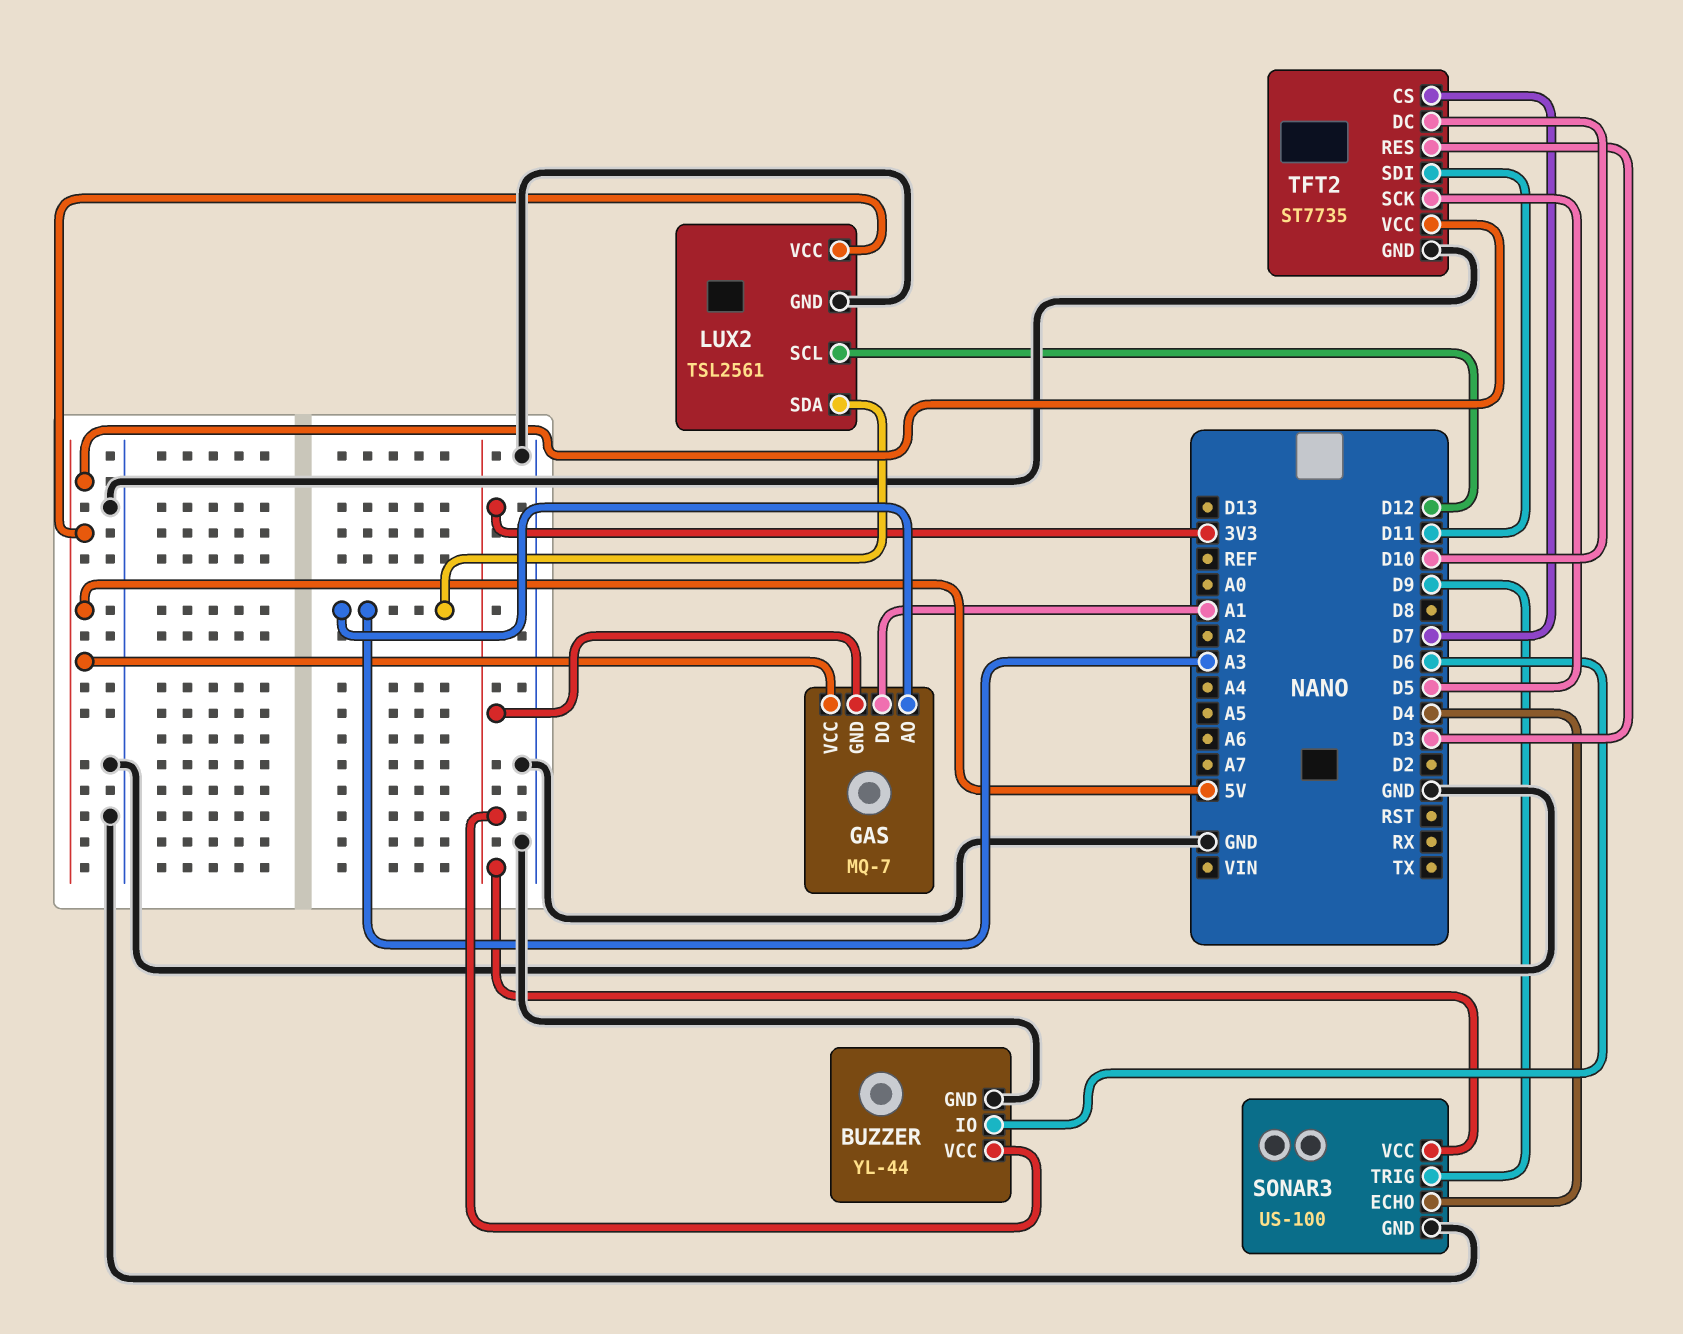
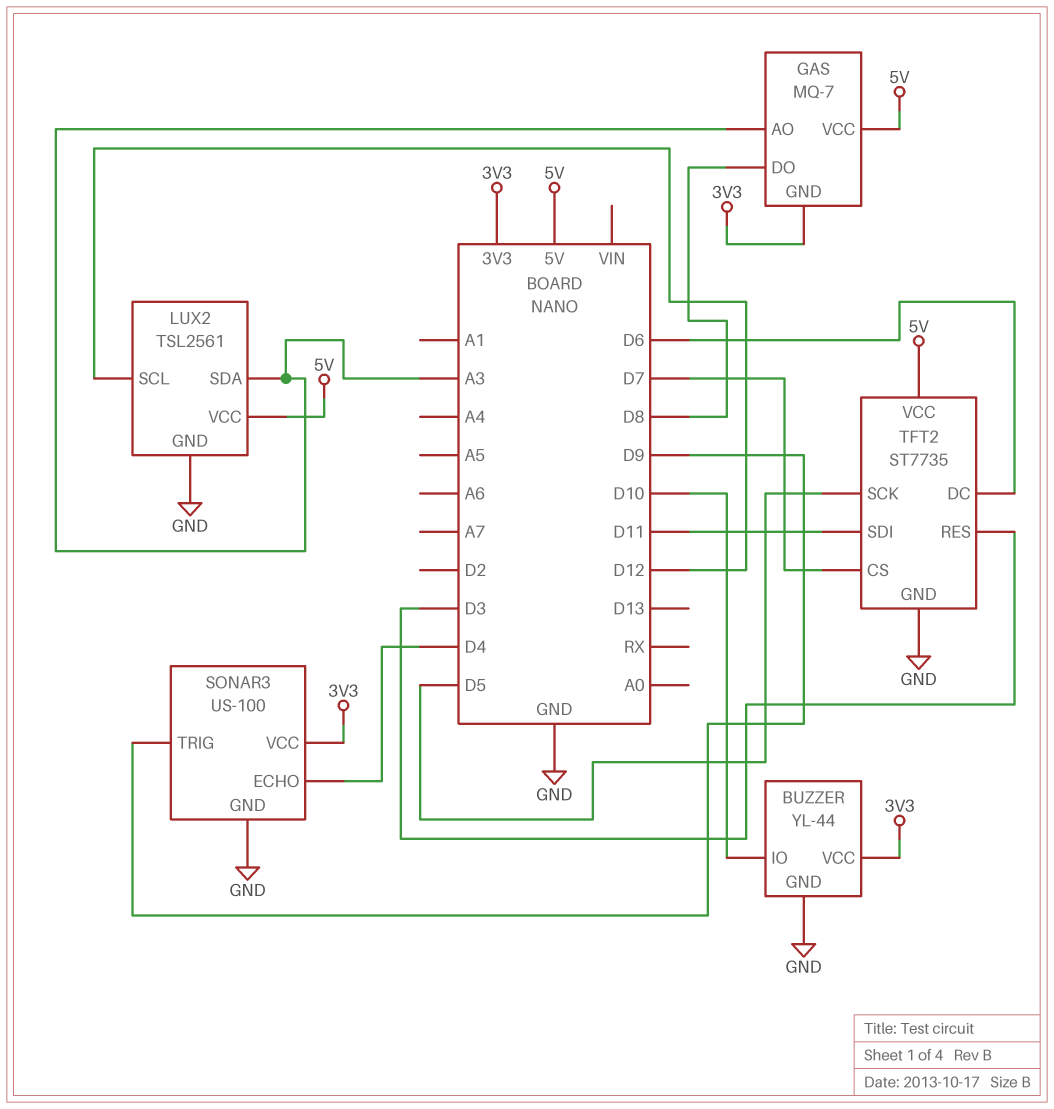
BUZZER pin IO: D6 -> D10
GAS pin DO: A1 -> D8
TFT2 pin DC: D10 -> D6

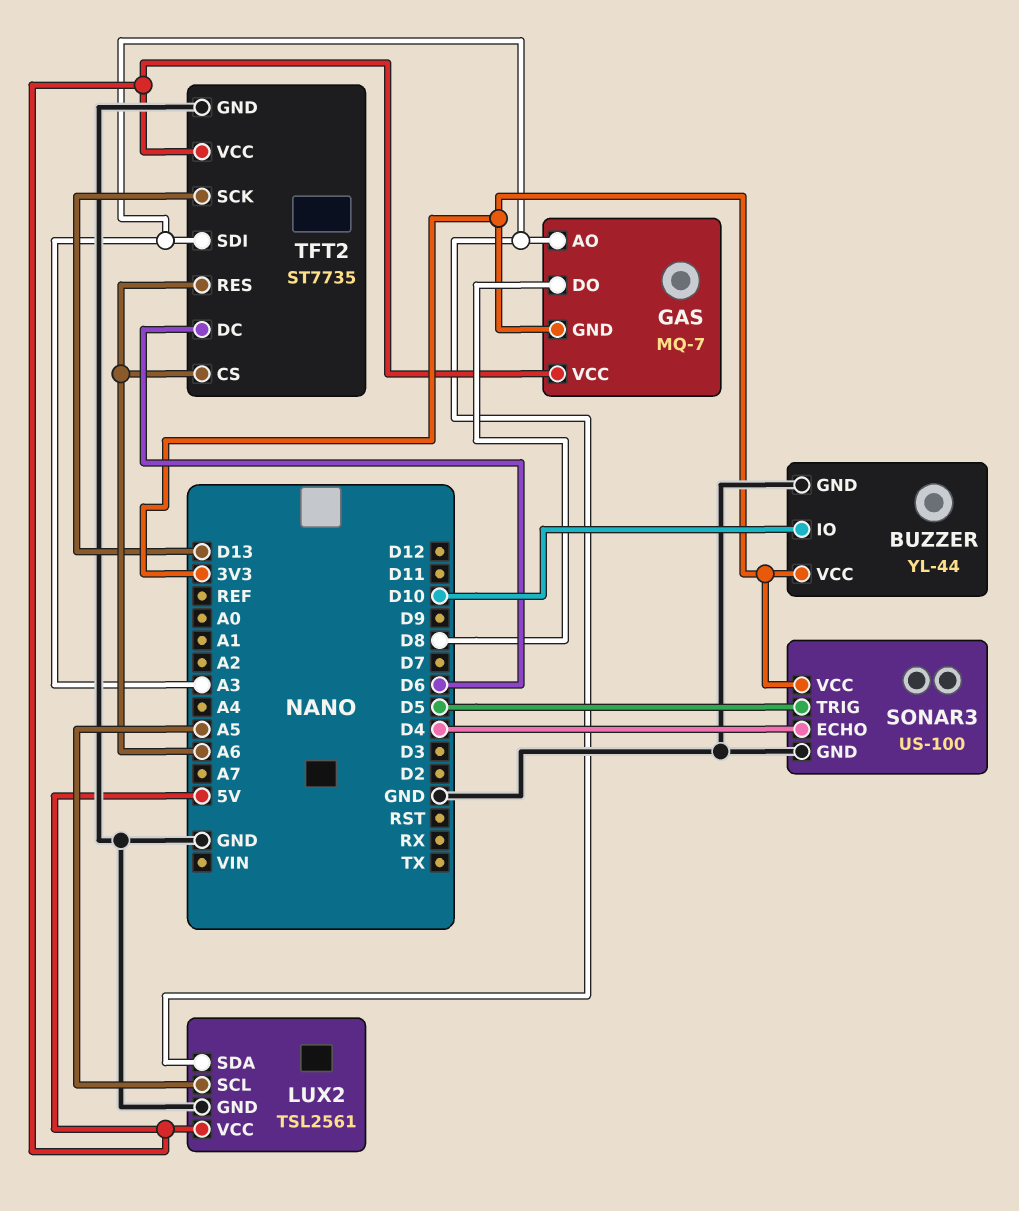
LUX2 pin SCL: D12 -> A5
SONAR3 pin TRIG: D9 -> D5
TFT2 pin CS: D7 -> A6
TFT2 pin RES: D3 -> A6
TFT2 pin SCK: D5 -> D13
TFT2 pin SDI: D11 -> A3

